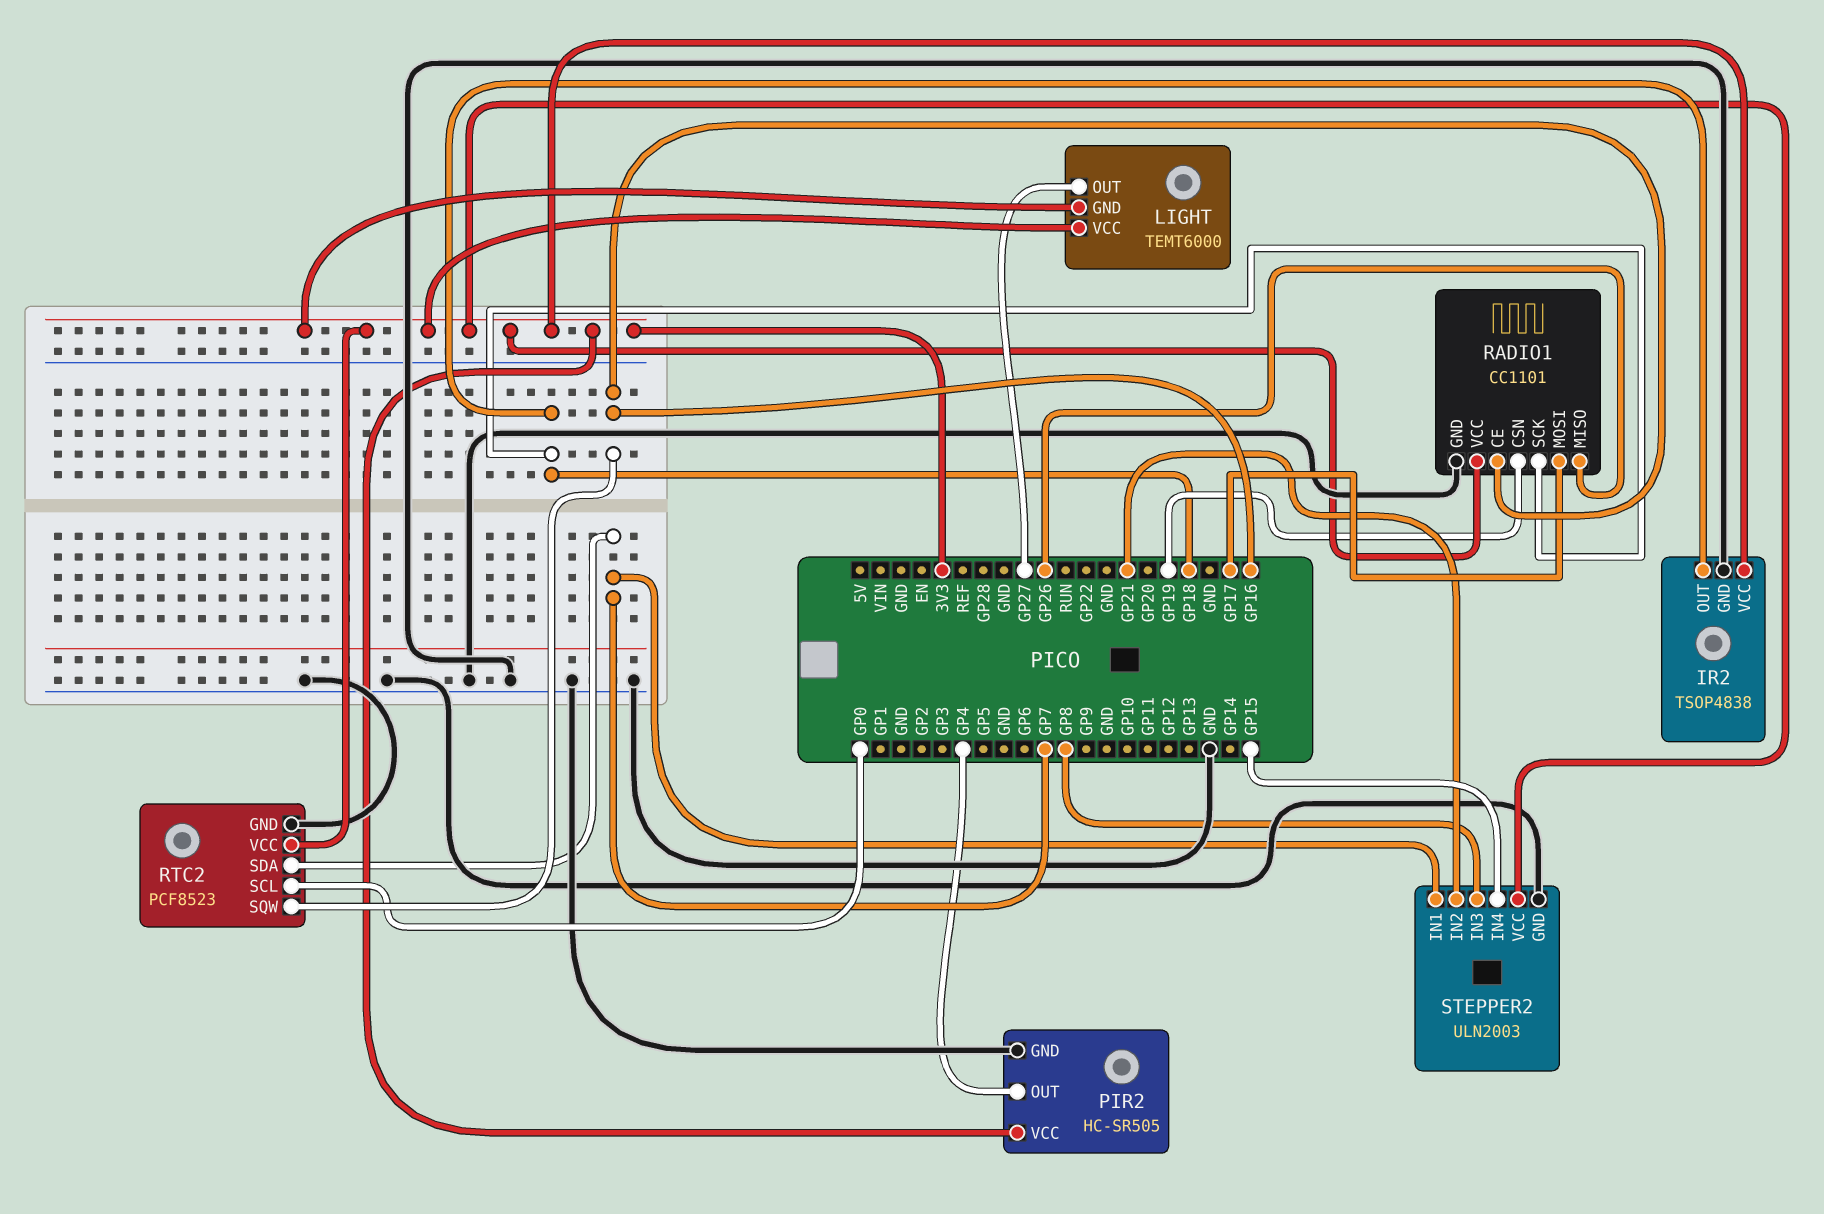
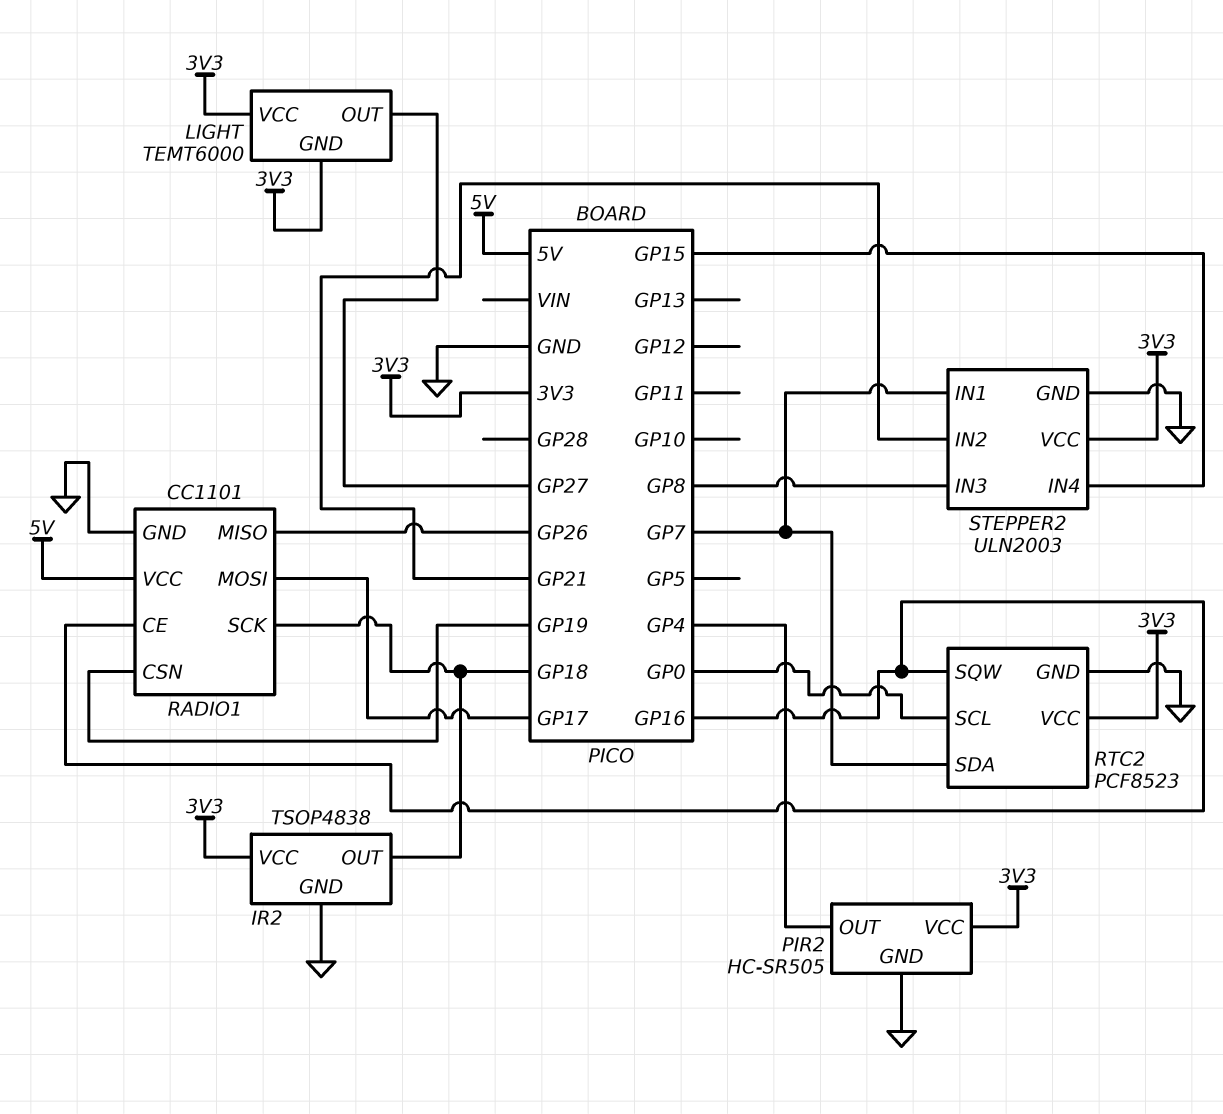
RADIO1 pin VCC: 3V3 -> 5V

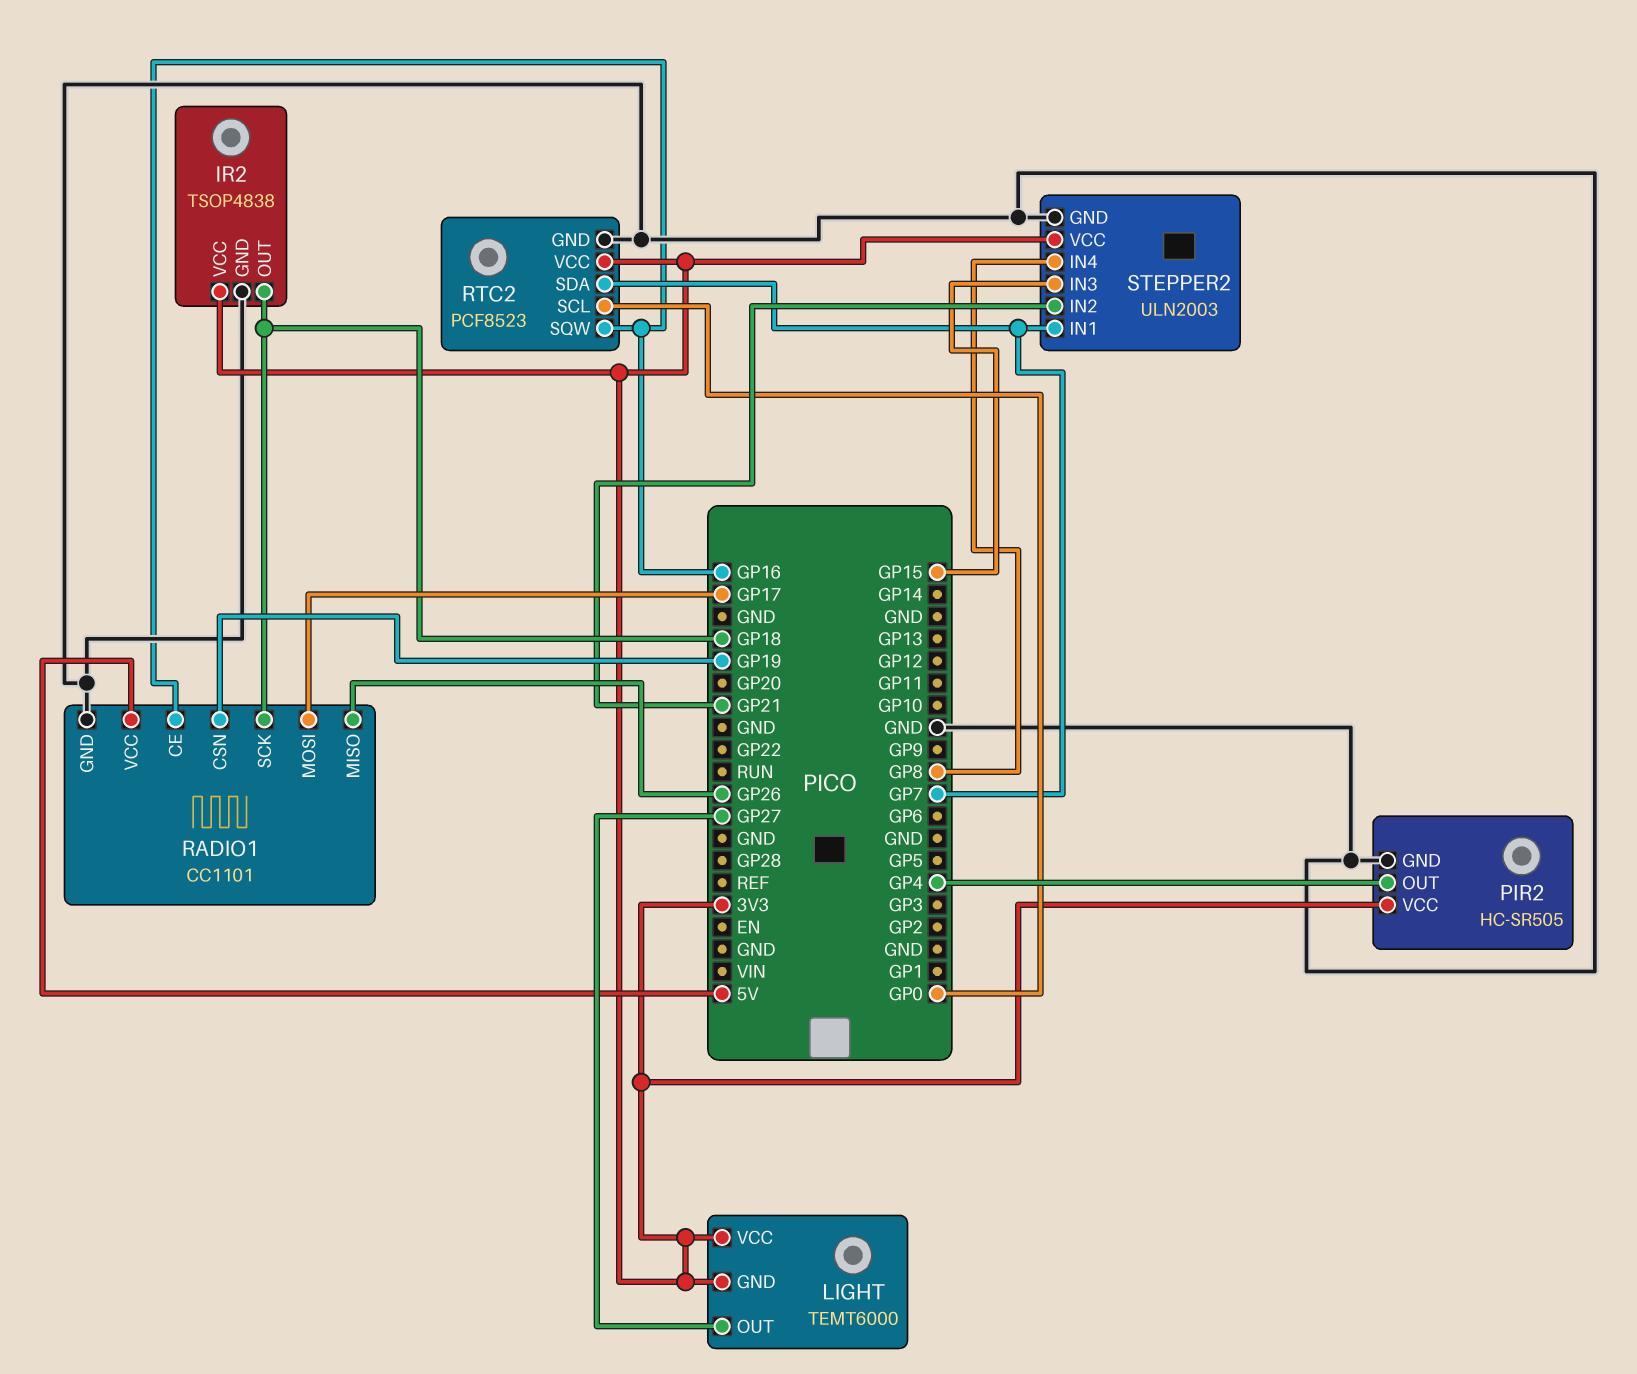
STEPPER2 pin IN3: GP8 -> GP15
STEPPER2 pin IN4: GP15 -> GP8

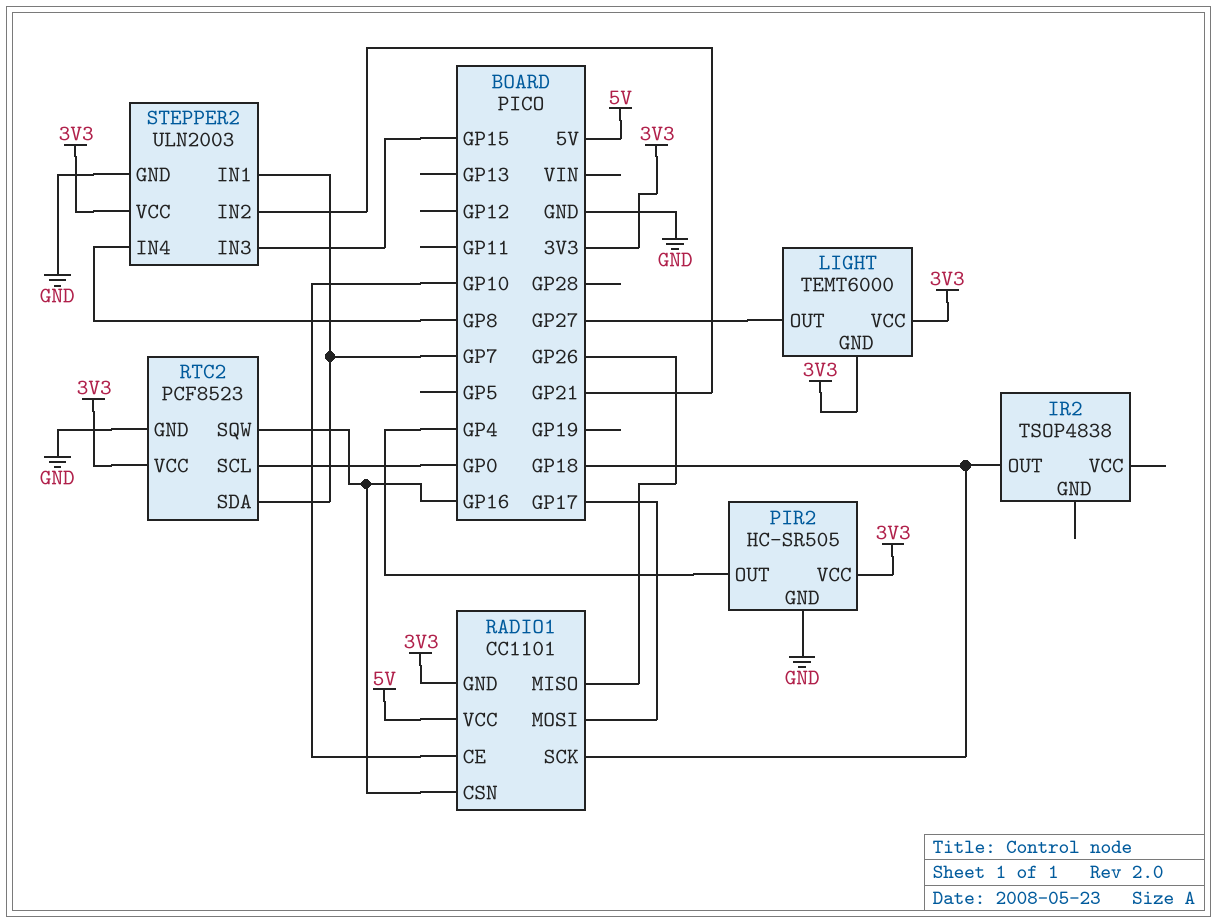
IR2 pin GND: GND -> none
IR2 pin VCC: 3V3 -> none
RADIO1 pin CE: GP16 -> GP10
RADIO1 pin CSN: GP19 -> GP16
RADIO1 pin GND: GND -> 3V3

